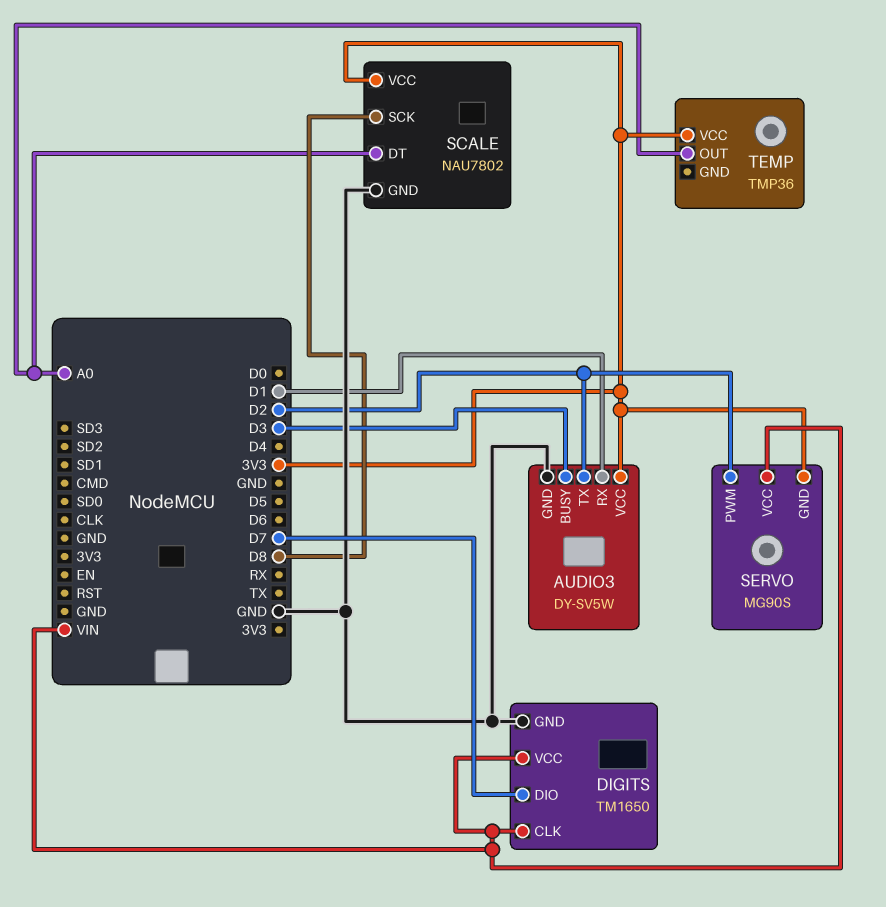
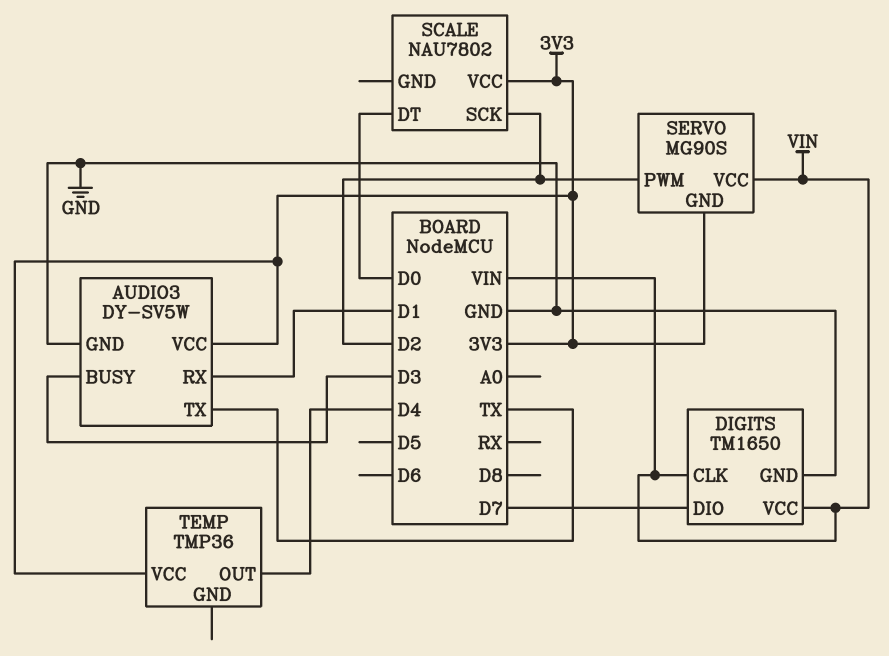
AUDIO3 pin TX: D2 -> TX
SCALE pin DT: A0 -> D0
SCALE pin GND: GND -> none
SCALE pin SCK: D8 -> D2
TEMP pin OUT: A0 -> D4

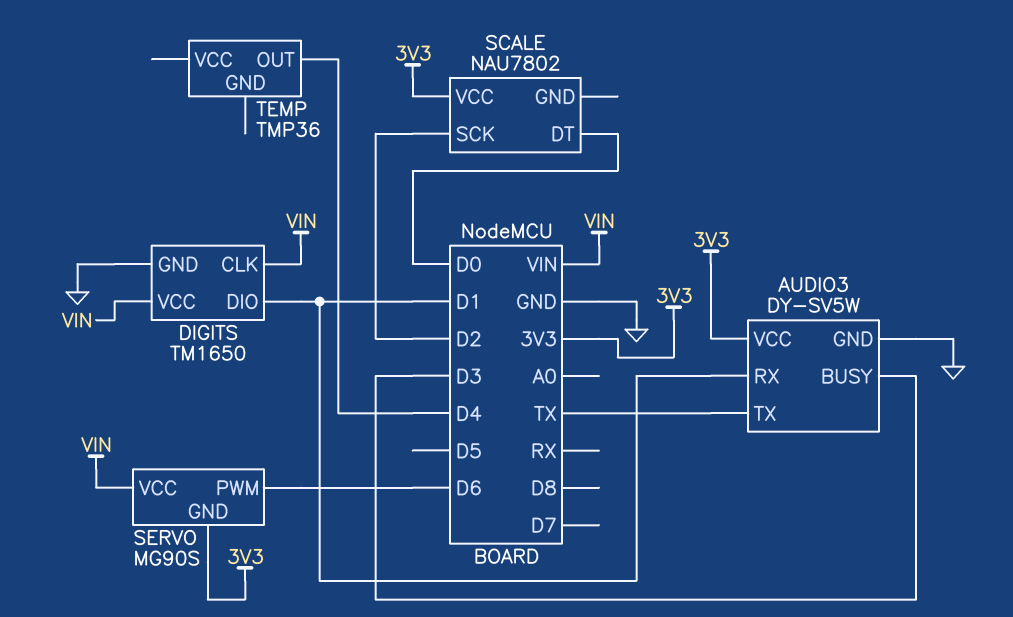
DIGITS pin DIO: D7 -> D1
SERVO pin PWM: D2 -> D6
TEMP pin VCC: 3V3 -> none

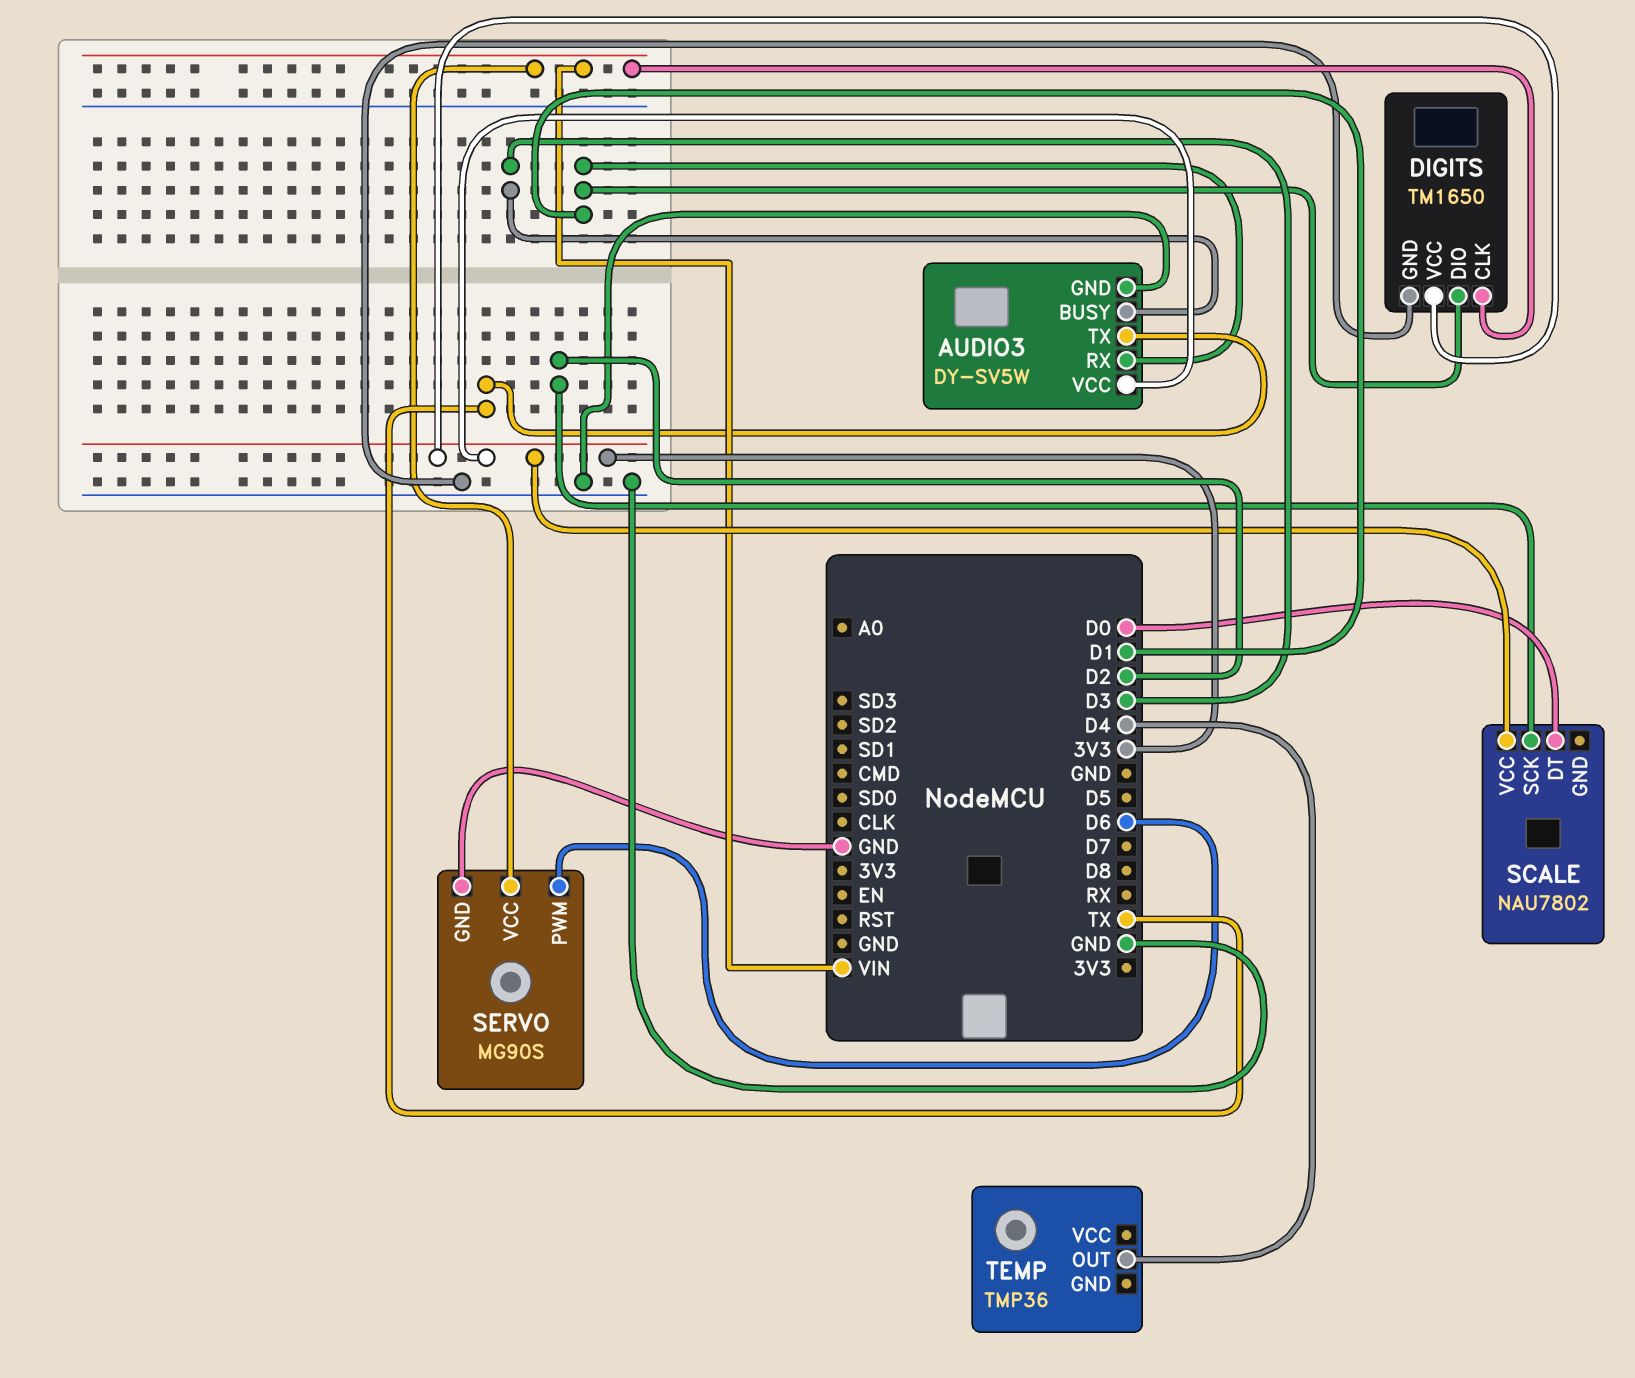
DIGITS pin VCC: VIN -> 3V3
SERVO pin GND: 3V3 -> GND

